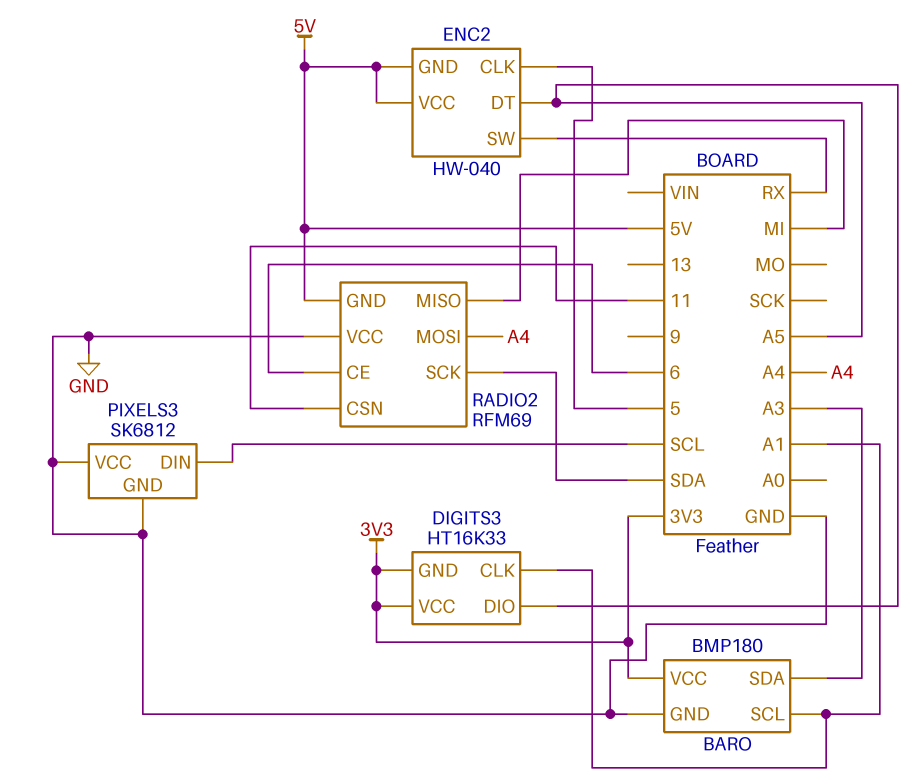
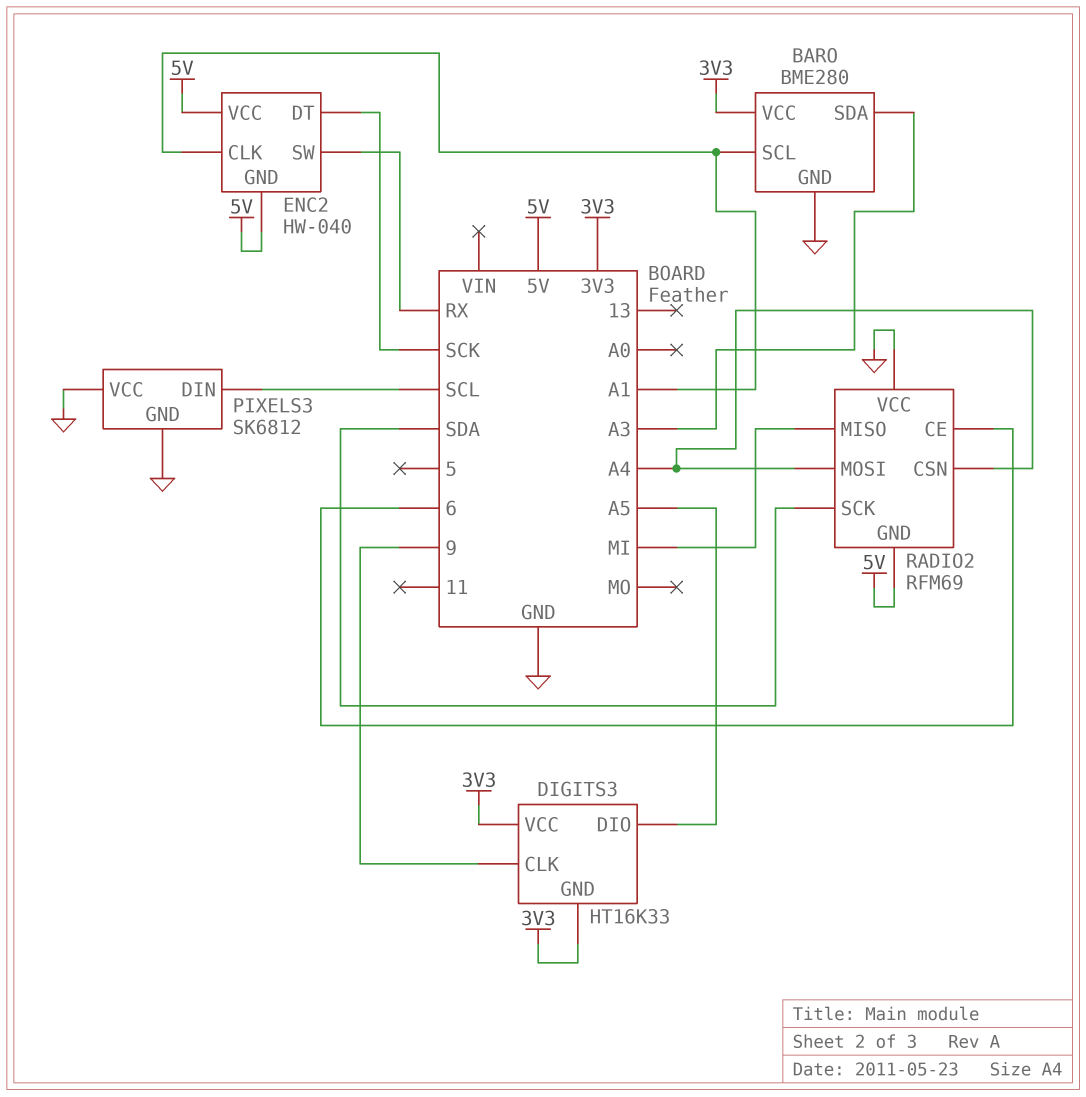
BARO: BMP180 -> BME280
DIGITS3 pin CLK: A1 -> 9
ENC2 pin CLK: 5 -> A1
ENC2 pin DT: A5 -> SCK
RADIO2 pin CSN: 11 -> A4

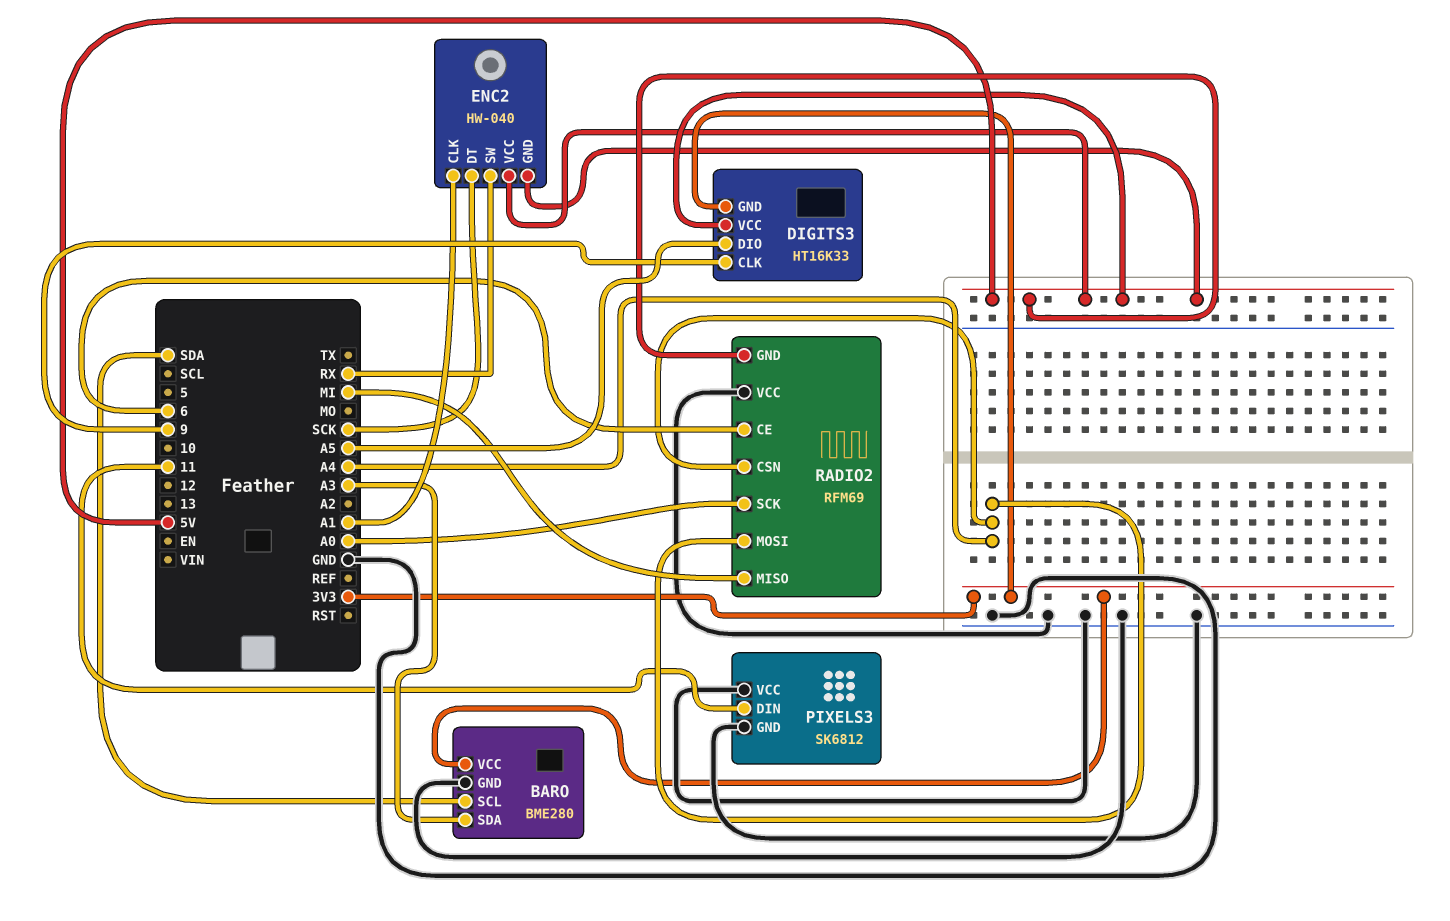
BARO pin SCL: A1 -> SDA
DIGITS3 pin VCC: 3V3 -> 5V
PIXELS3 pin DIN: SCL -> 11
RADIO2 pin SCK: SDA -> A0

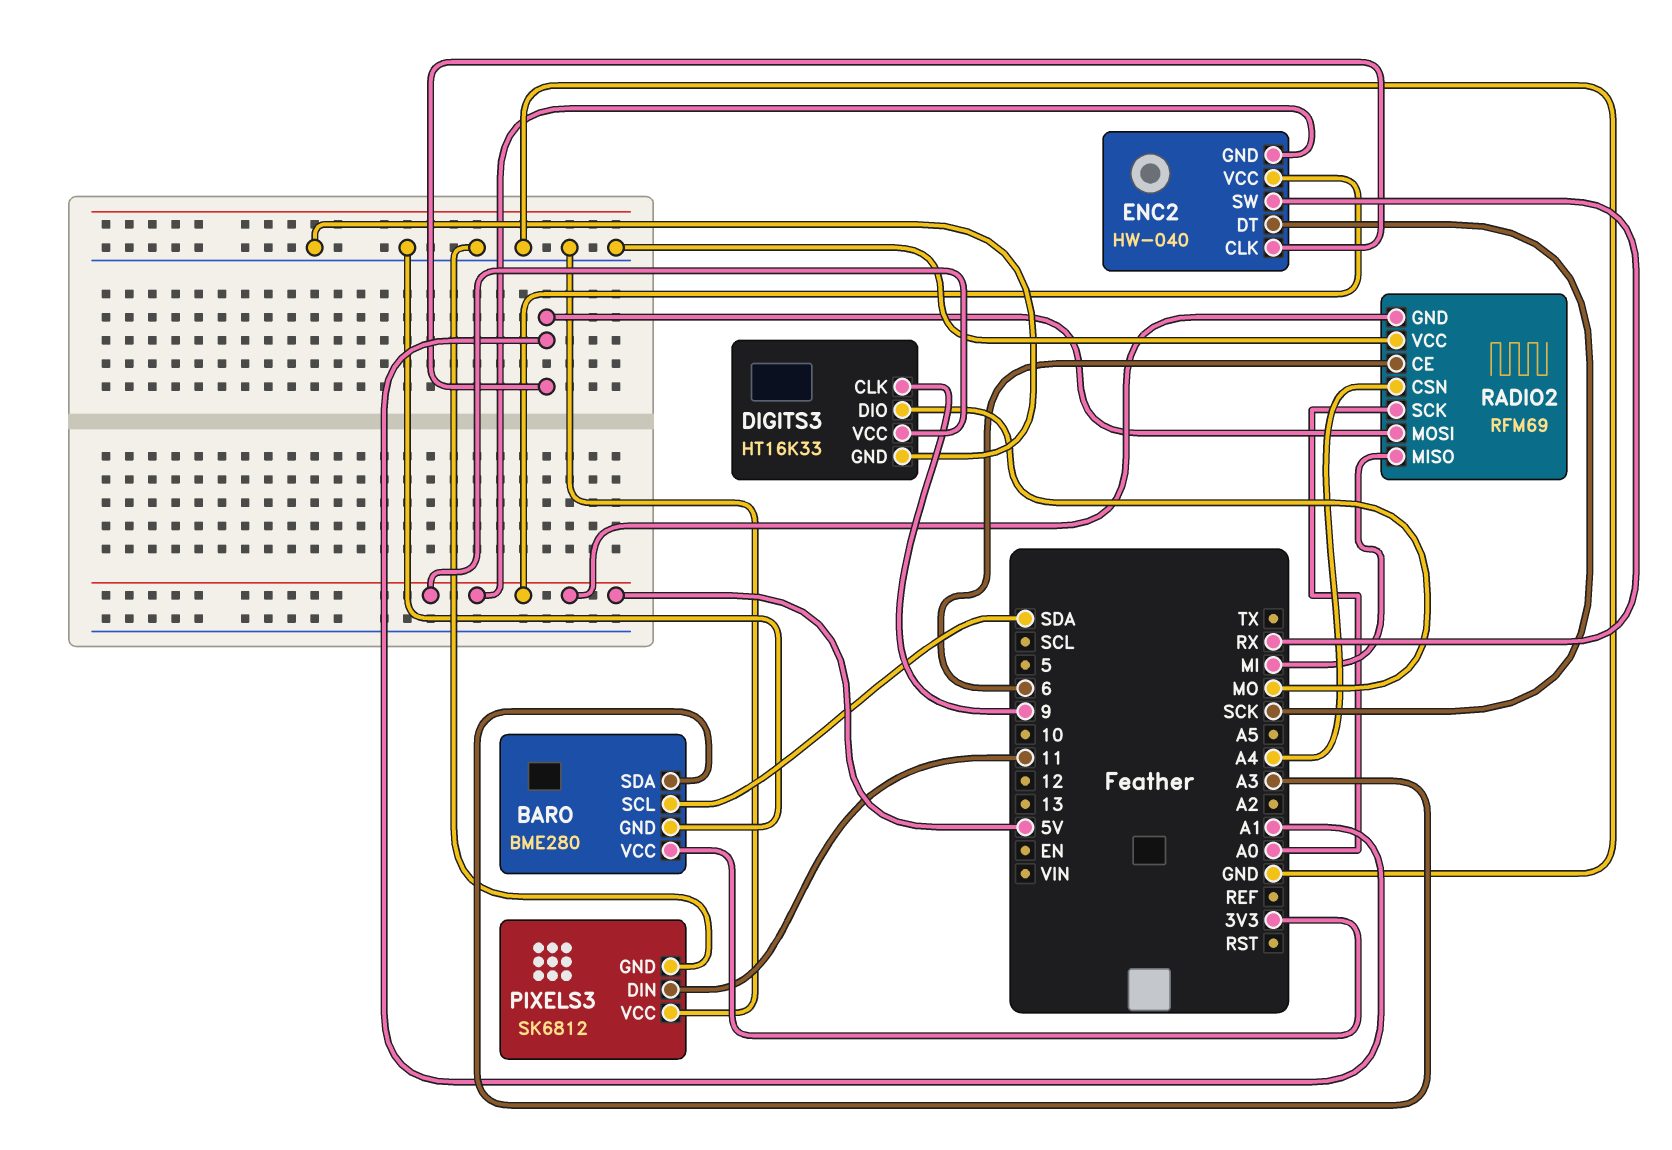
DIGITS3 pin DIO: A5 -> MO
DIGITS3 pin GND: 3V3 -> GND
RADIO2 pin MOSI: A4 -> A1

